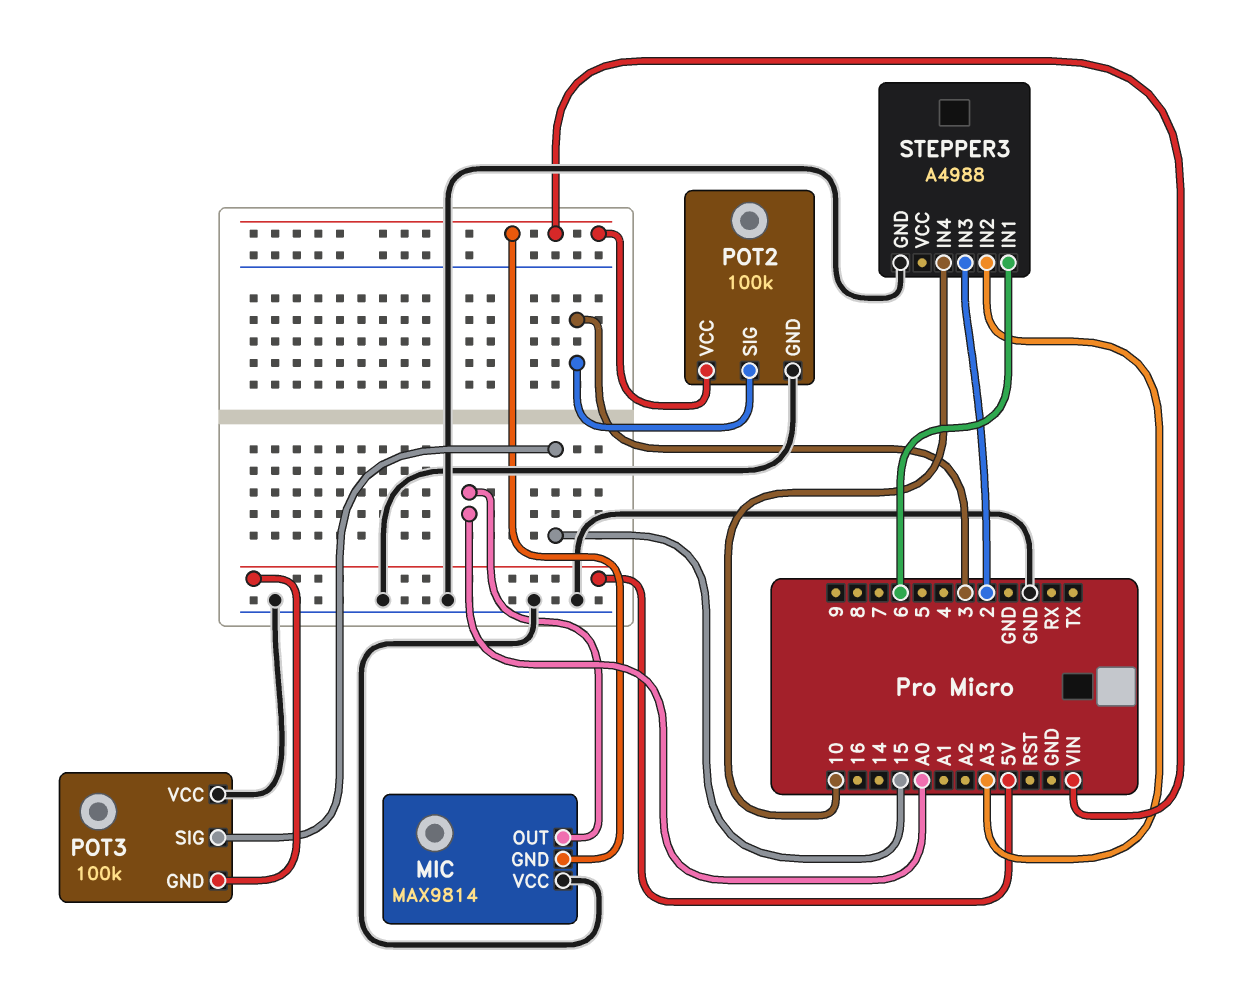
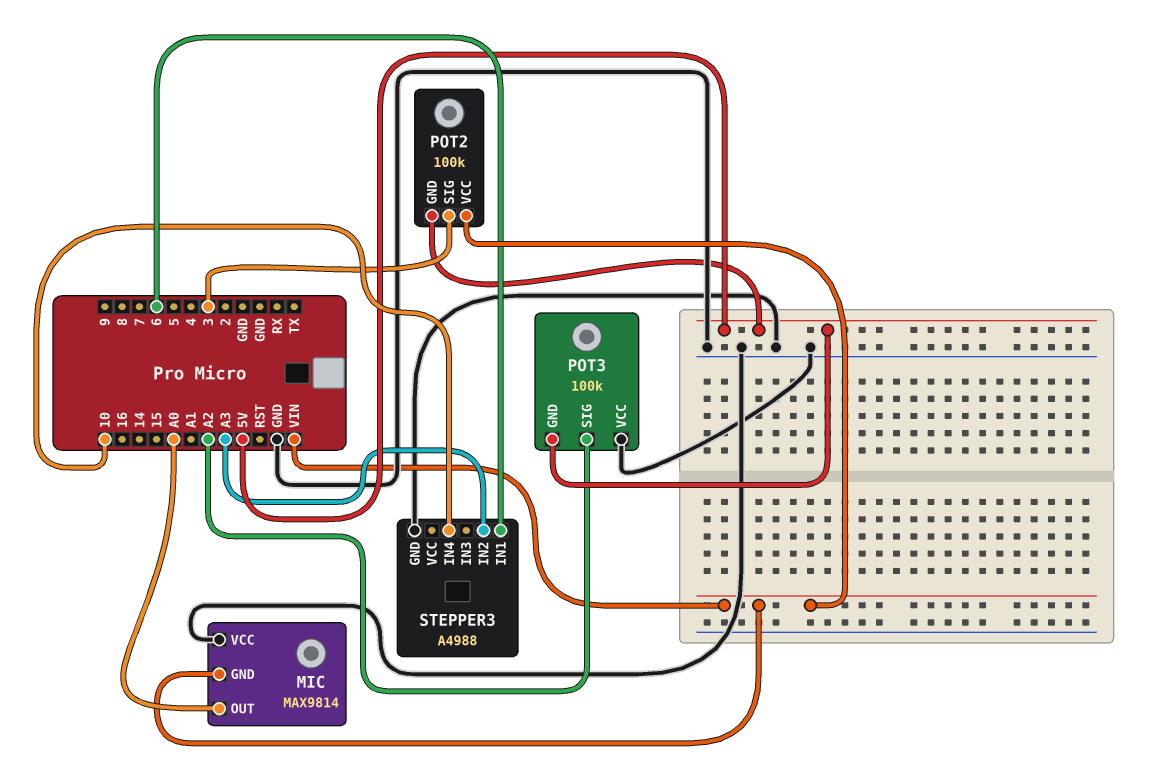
POT2 pin GND: GND -> 5V
POT3 pin SIG: 15 -> A2
STEPPER3 pin IN3: 2 -> none

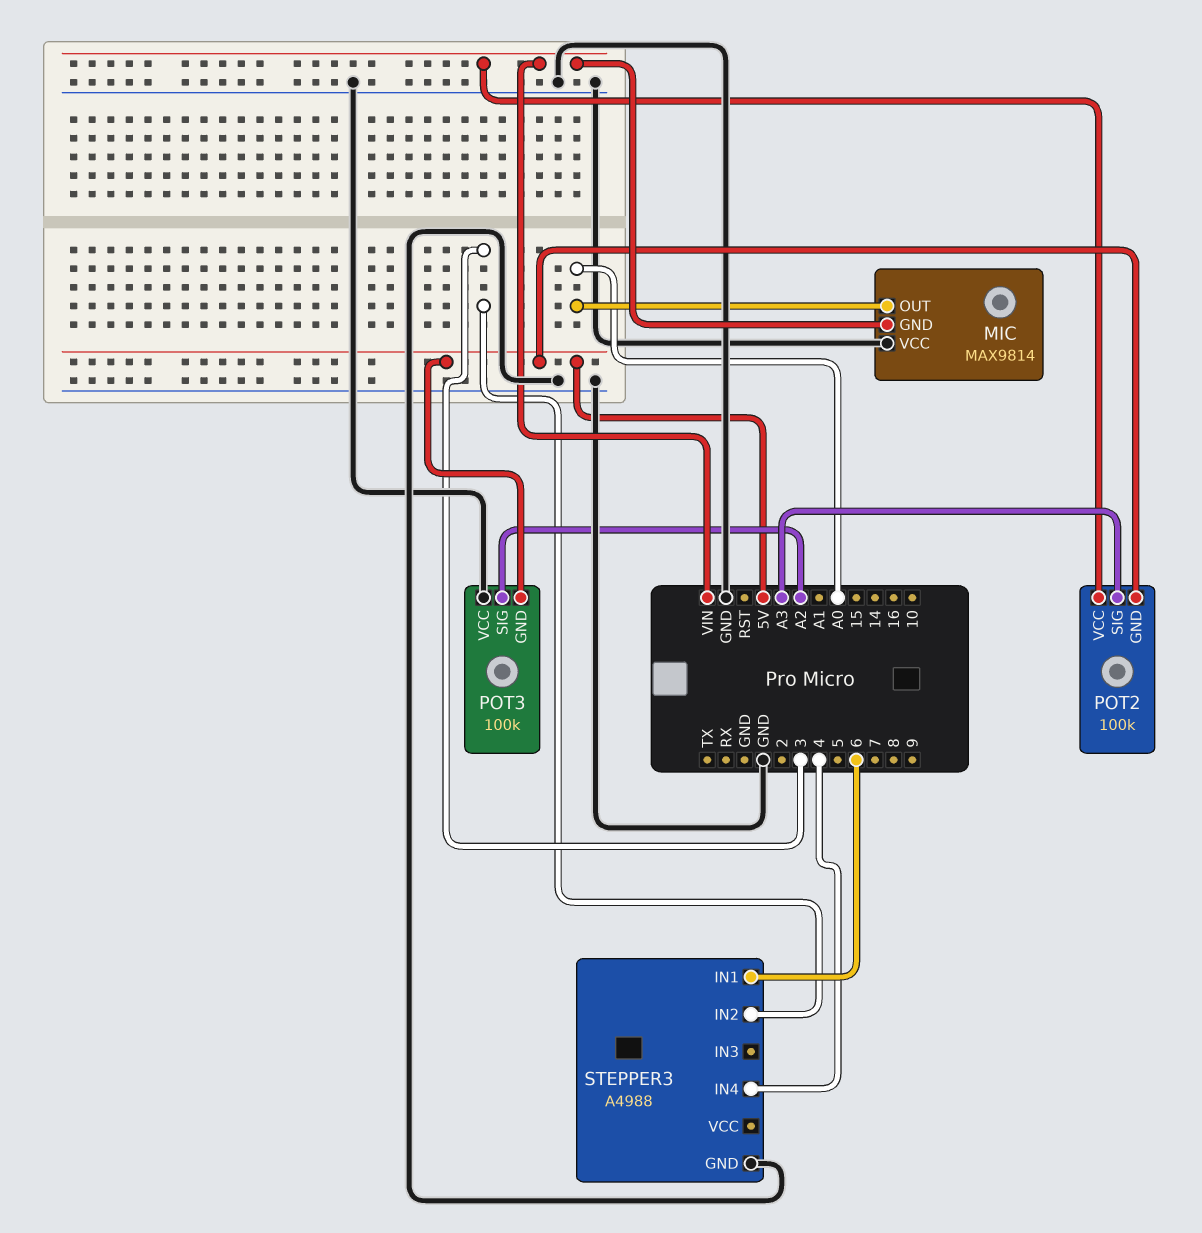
POT2 pin SIG: 3 -> A3
STEPPER3 pin IN2: A3 -> 3
STEPPER3 pin IN4: 10 -> 4

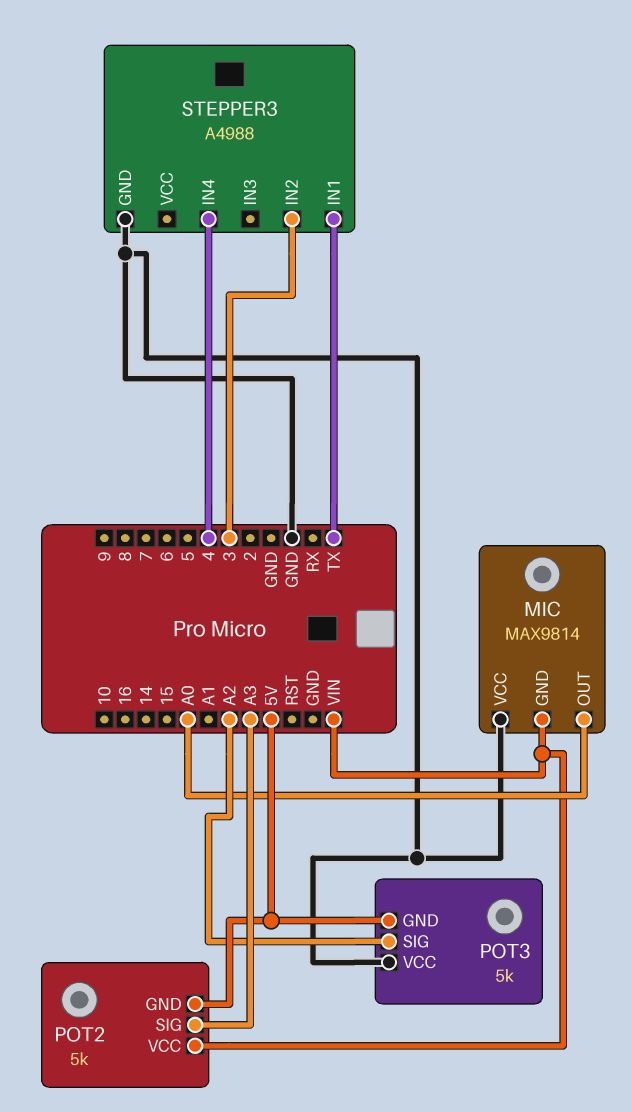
POT2: 100k -> 5k
POT3: 100k -> 5k
STEPPER3 pin IN1: 6 -> TX

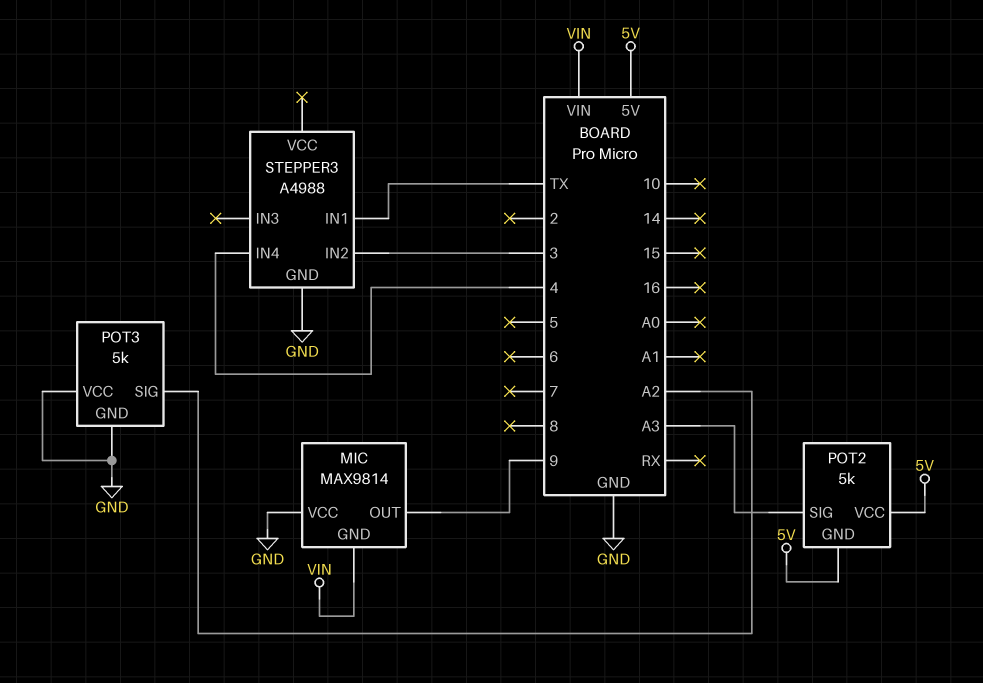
MIC pin OUT: A0 -> 9
POT2 pin VCC: VIN -> 5V
POT3 pin GND: 5V -> GND

